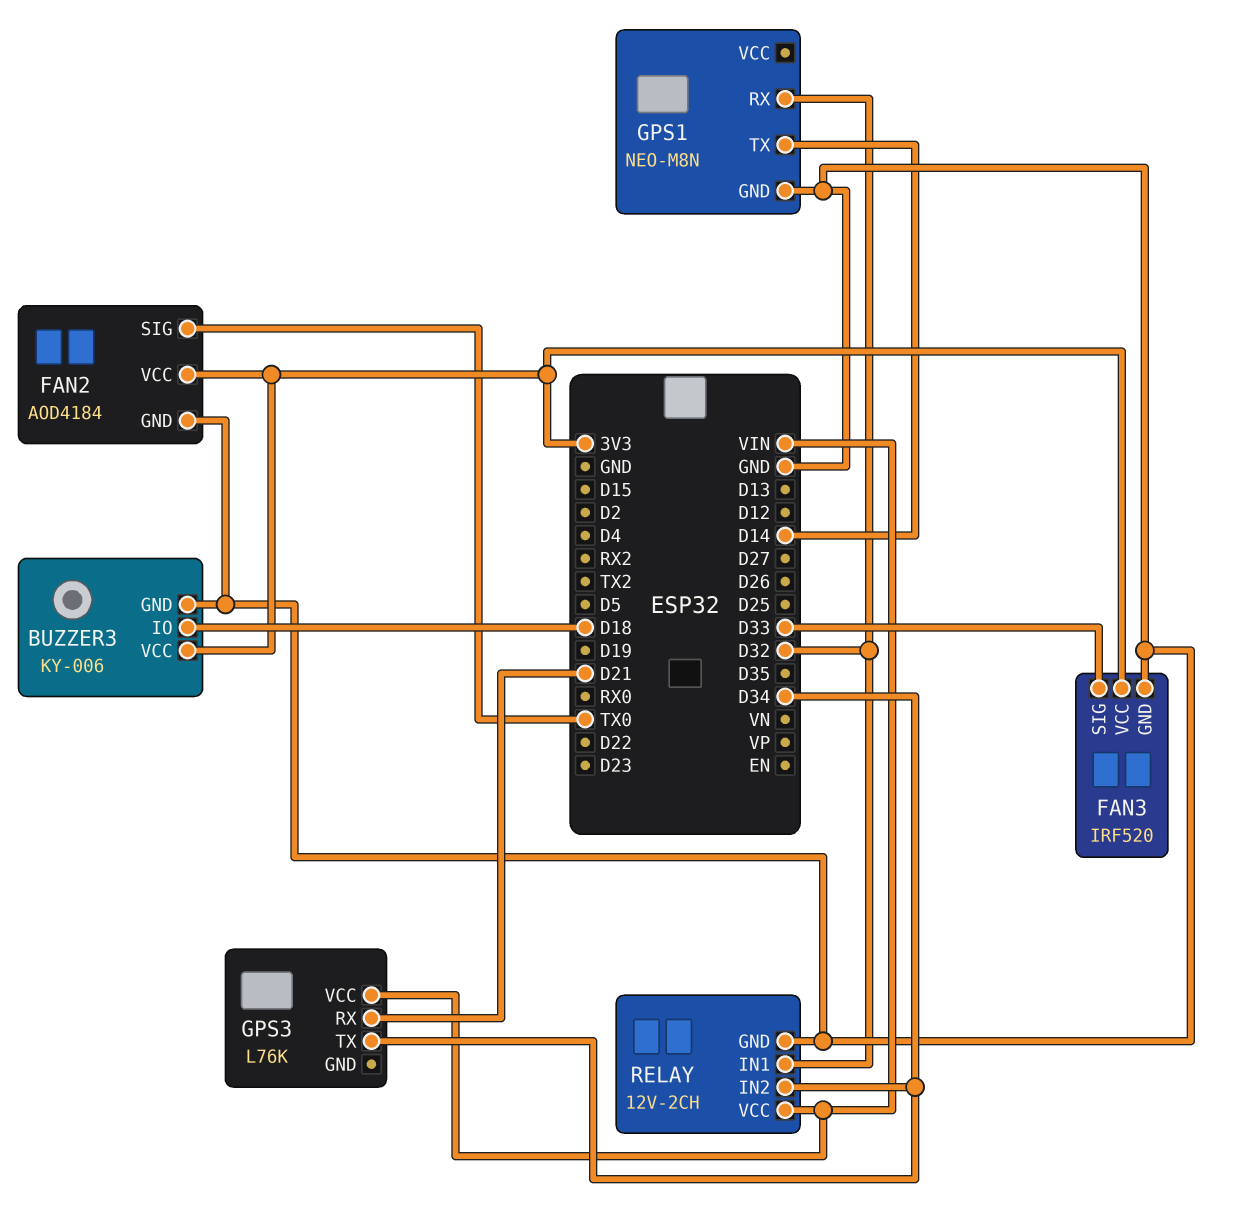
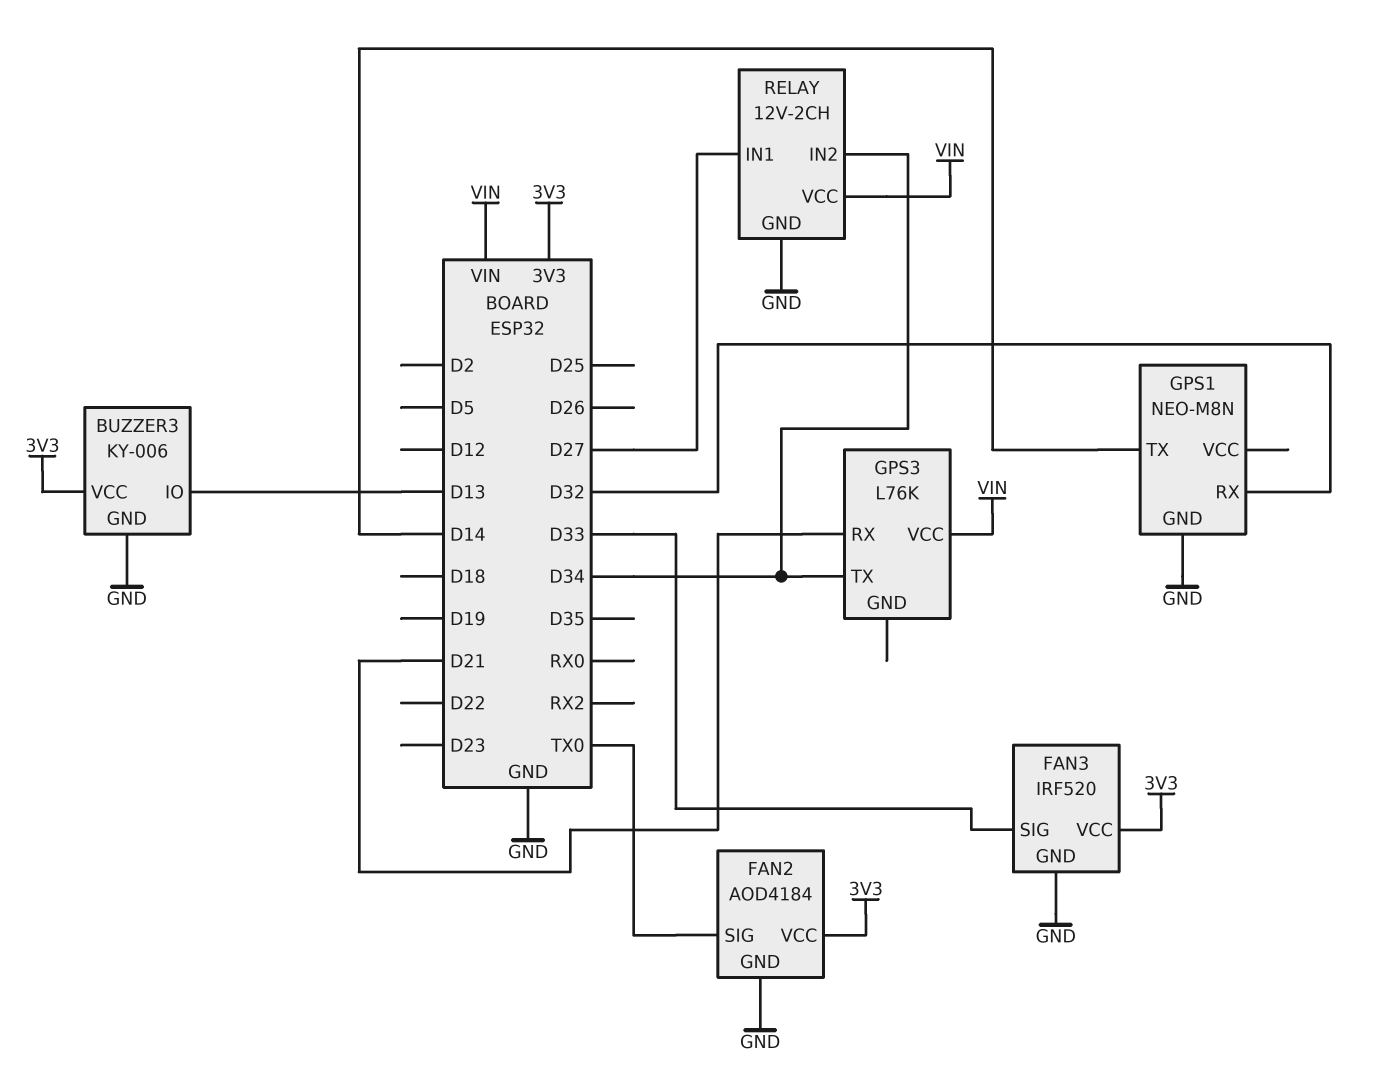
BUZZER3 pin IO: D18 -> D13
RELAY pin IN1: D32 -> D27

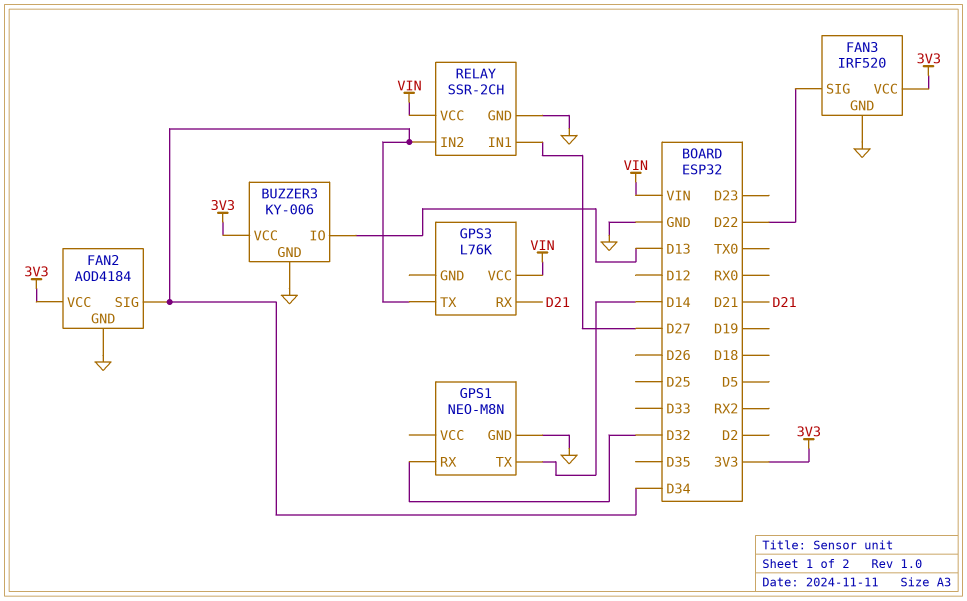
FAN2 pin SIG: TX0 -> D34
FAN3 pin SIG: D33 -> D22
RELAY: 12V-2CH -> SSR-2CH

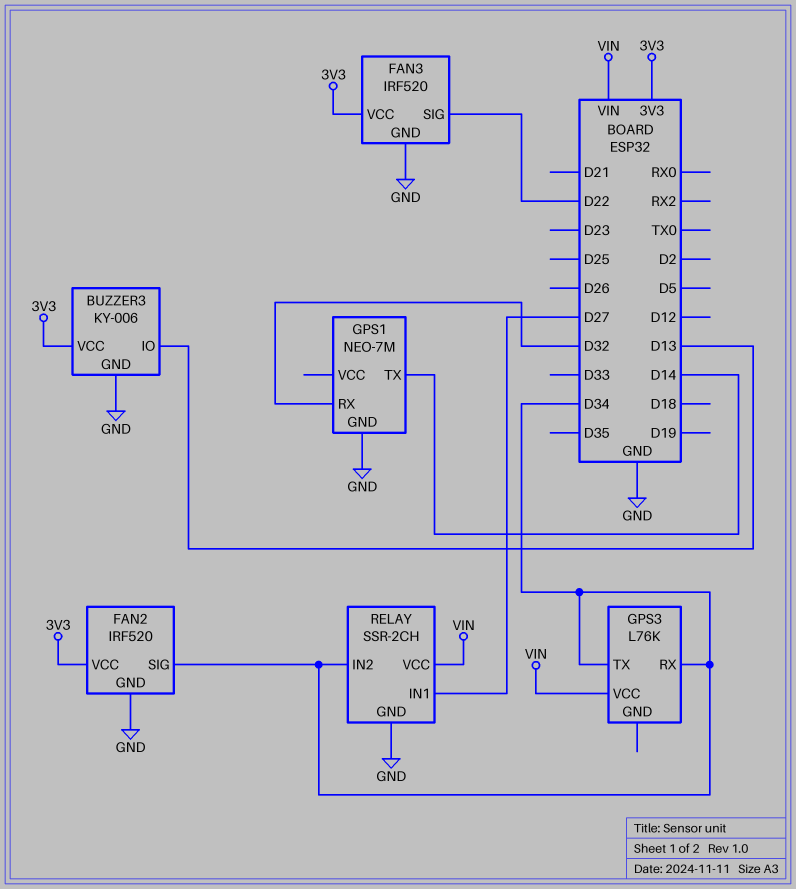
FAN2: AOD4184 -> IRF520
GPS1: NEO-M8N -> NEO-7M
GPS3 pin RX: D21 -> D34

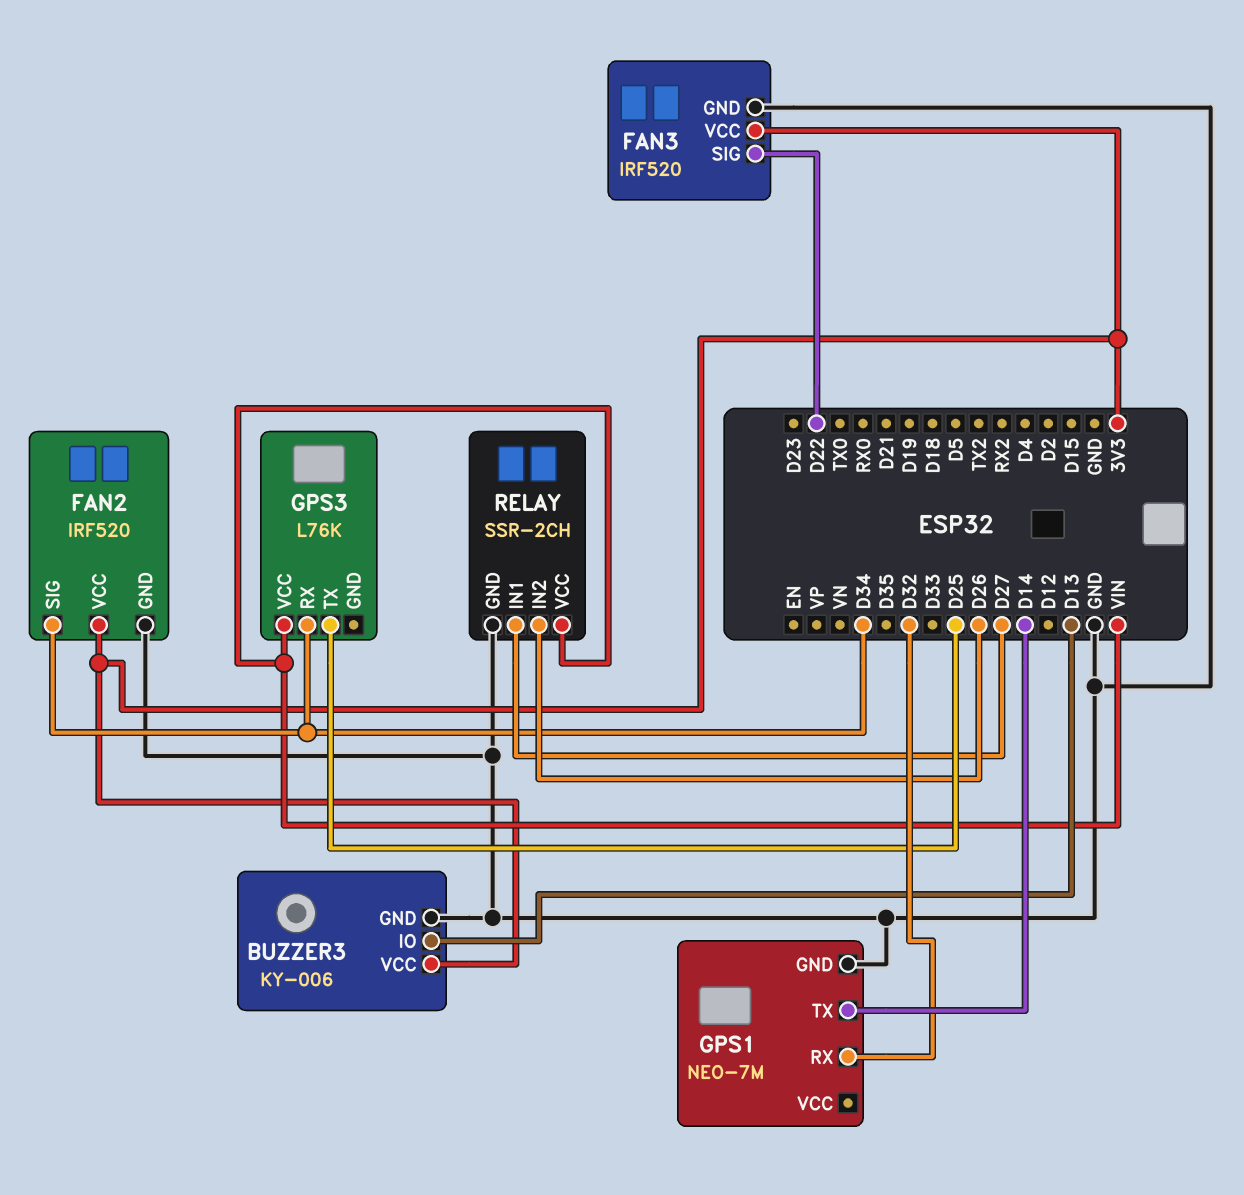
GPS3 pin TX: D34 -> D25
RELAY pin IN2: D34 -> D26

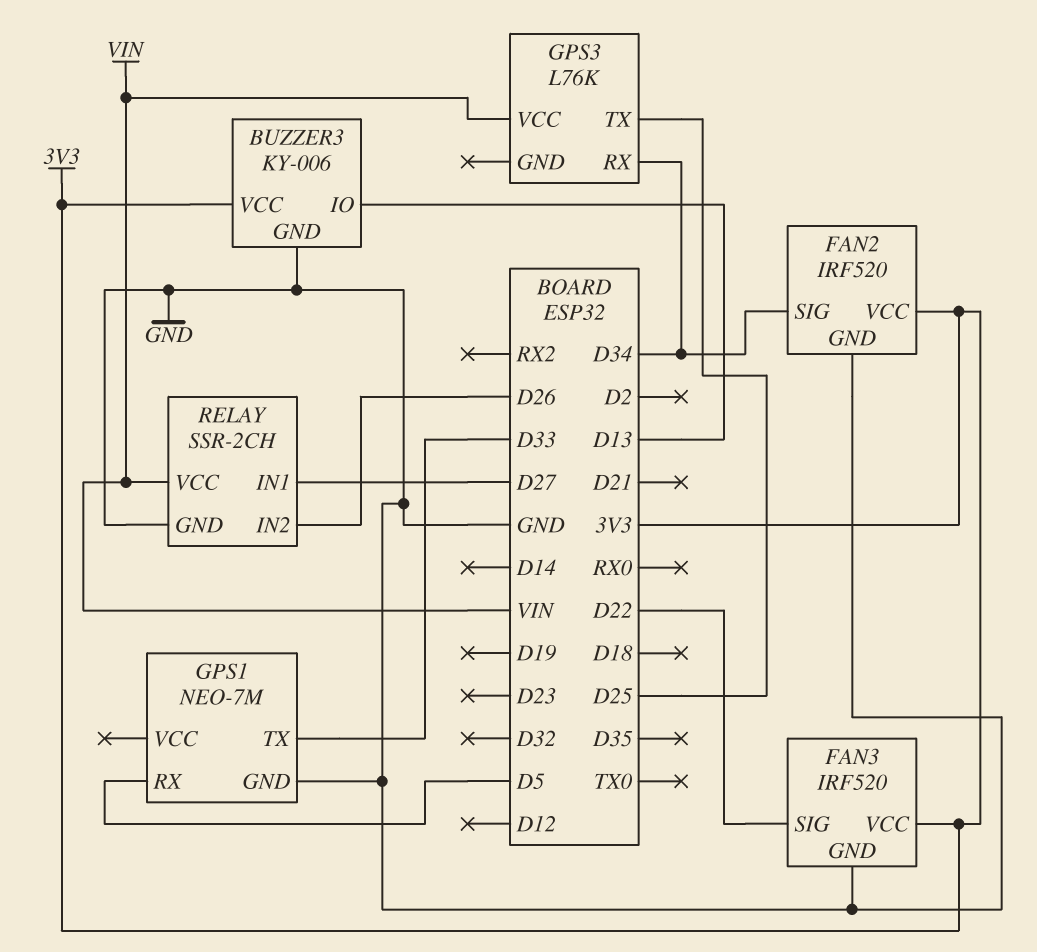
GPS1 pin RX: D32 -> D5
GPS1 pin TX: D14 -> D33

